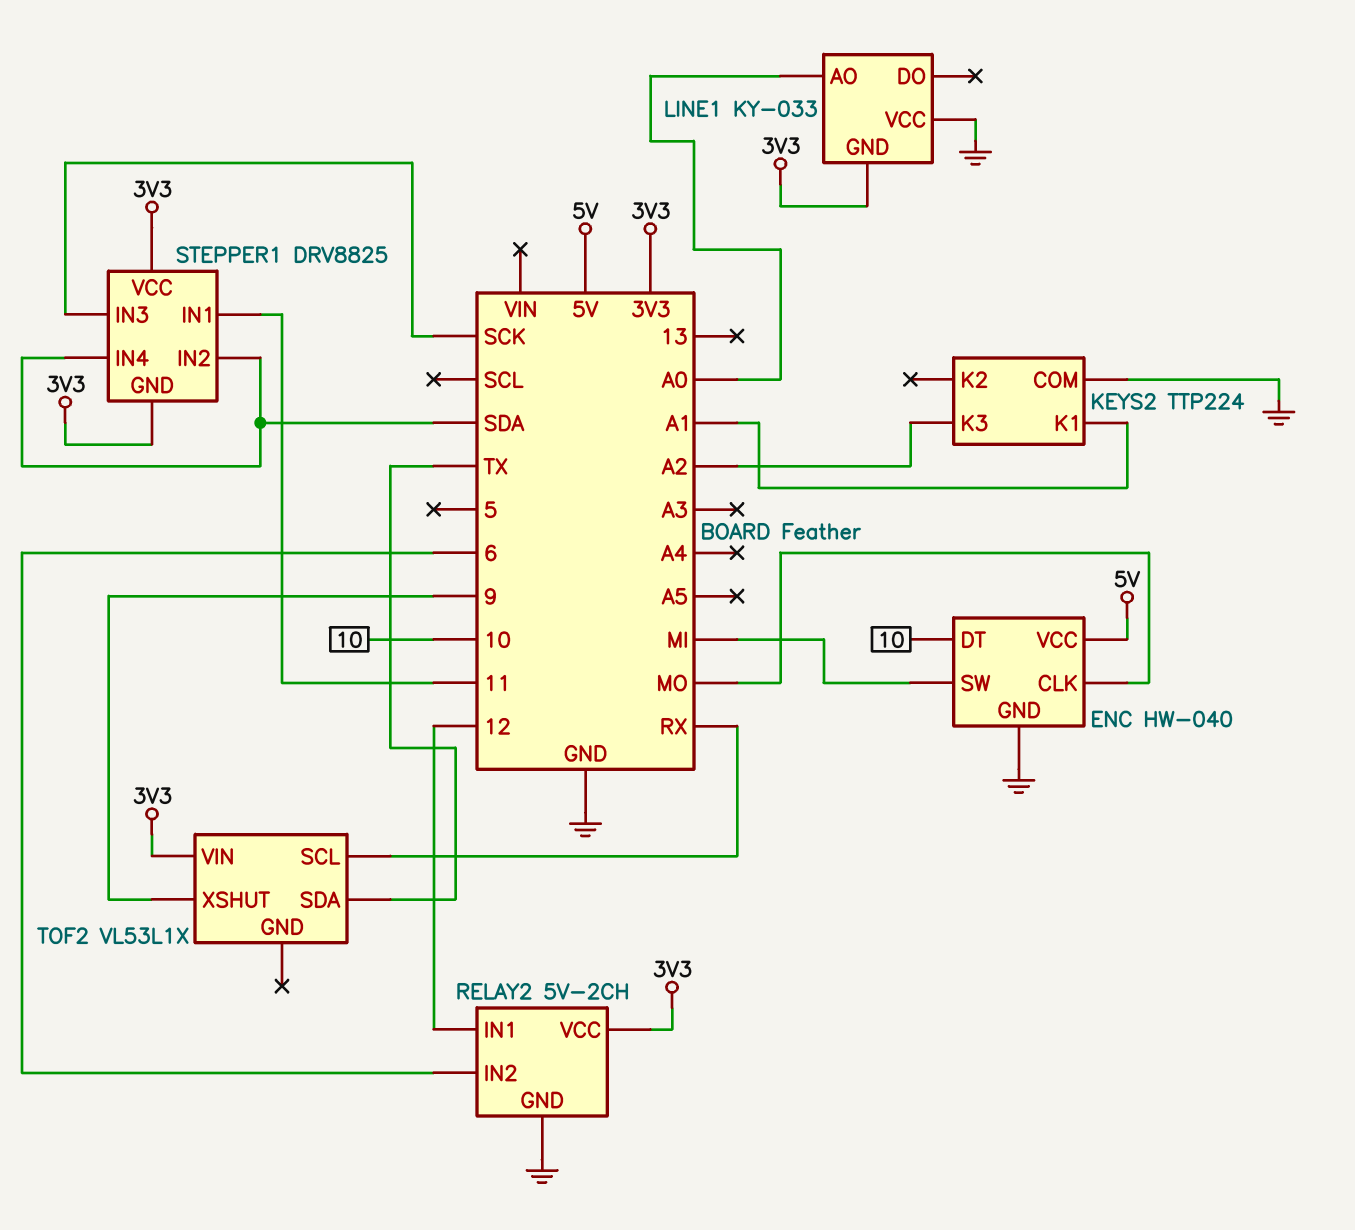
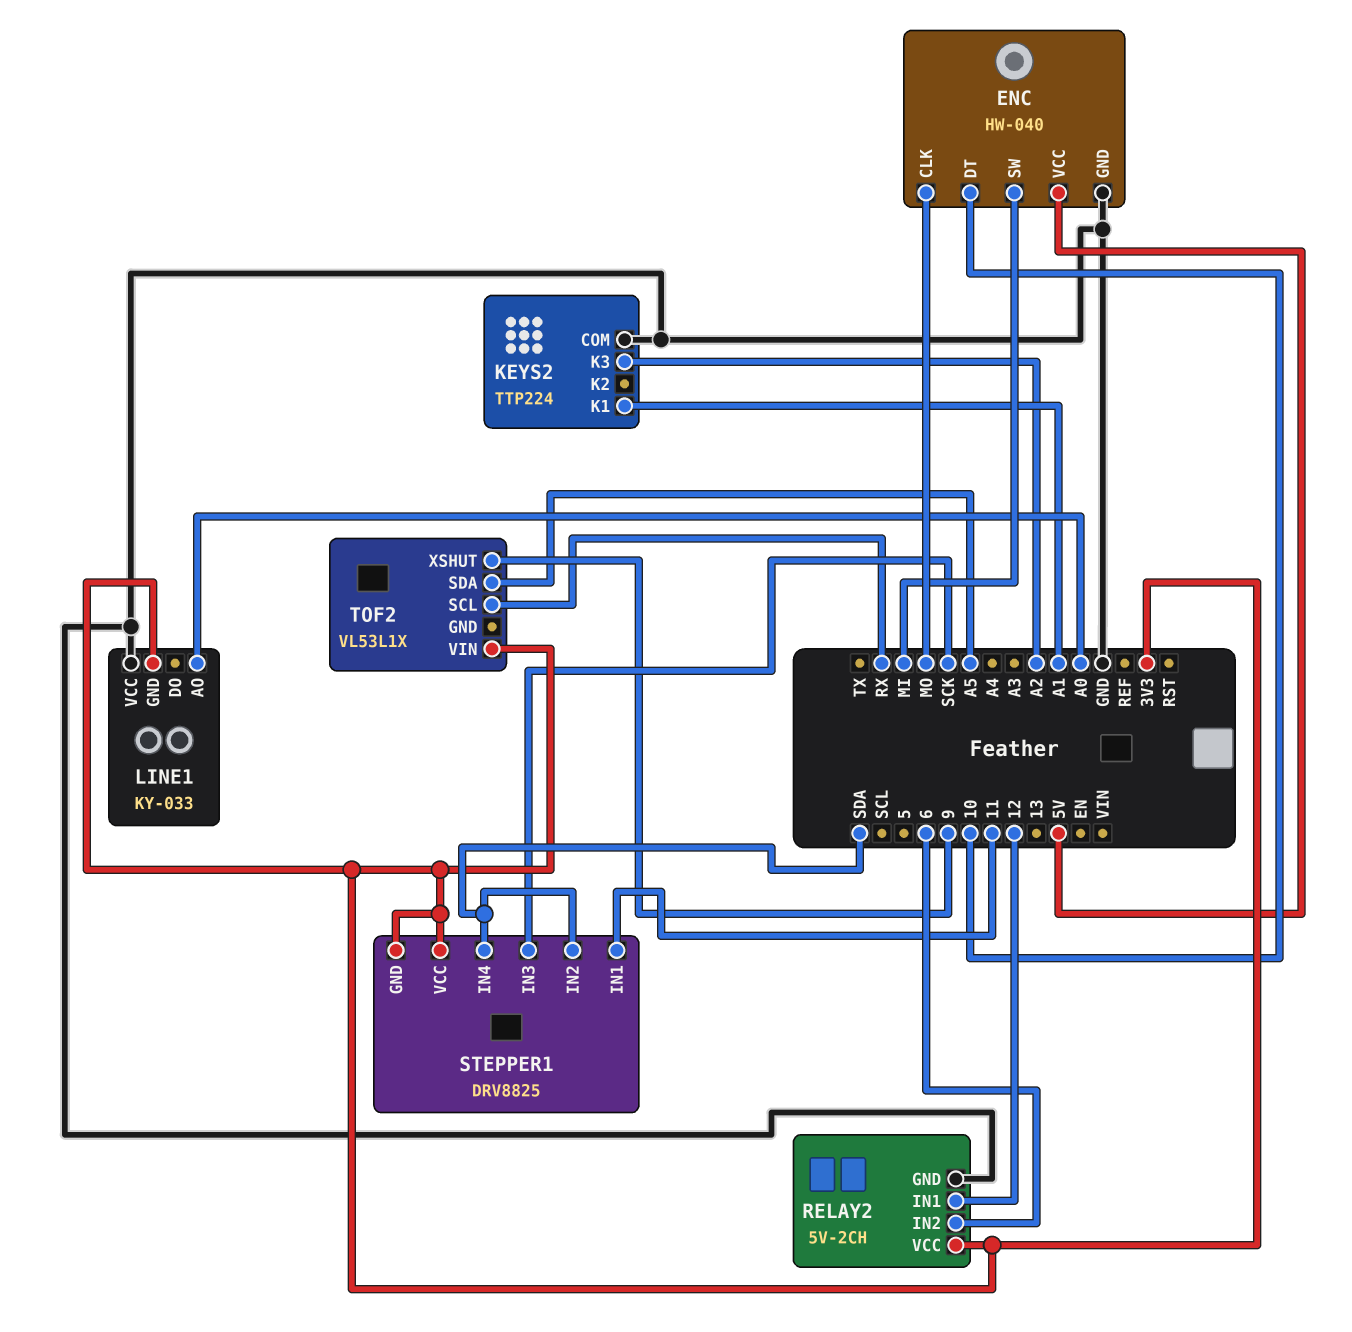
TOF2 pin SDA: TX -> A5

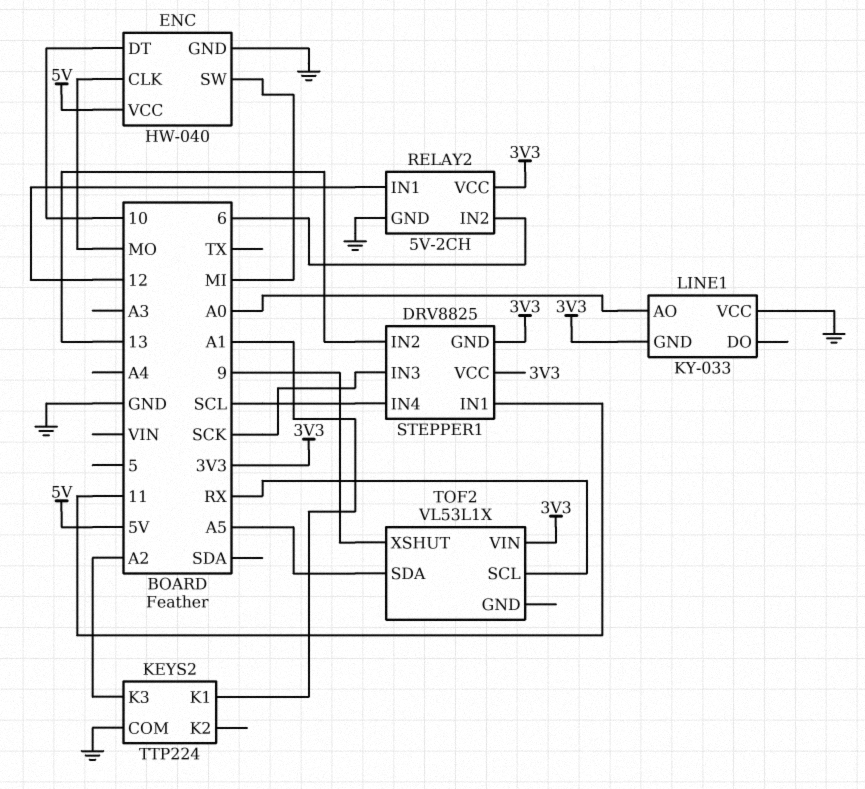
STEPPER1 pin IN2: SDA -> 13
STEPPER1 pin IN4: SDA -> SCL

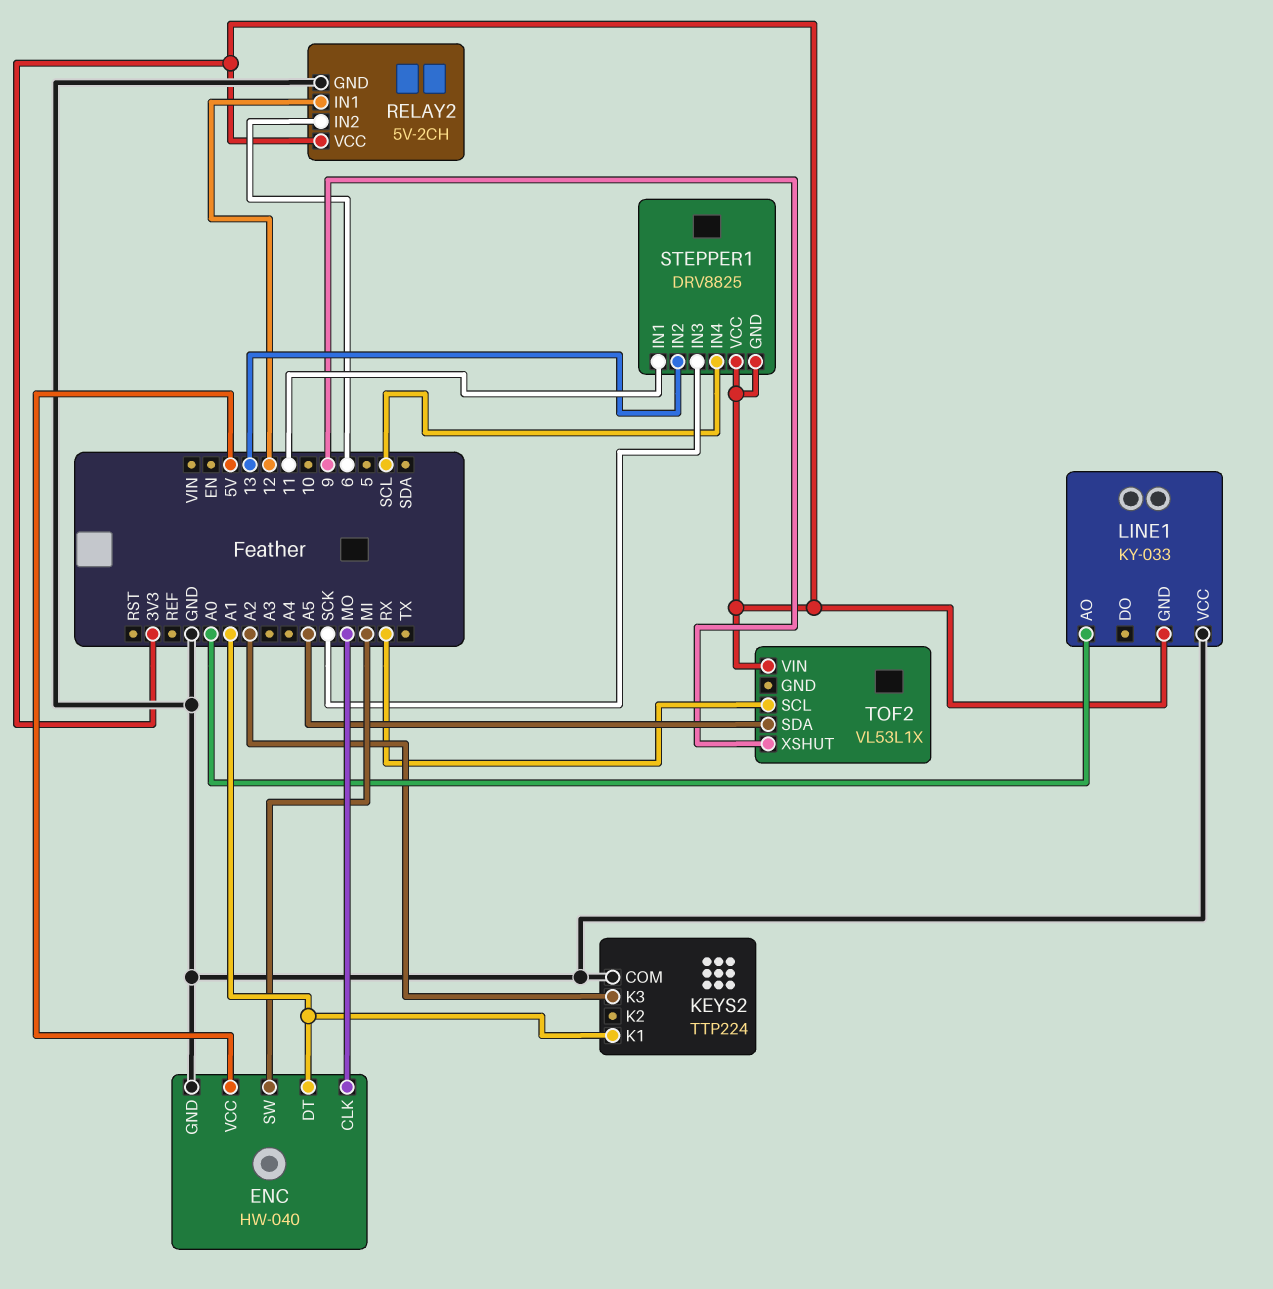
ENC pin DT: 10 -> A1

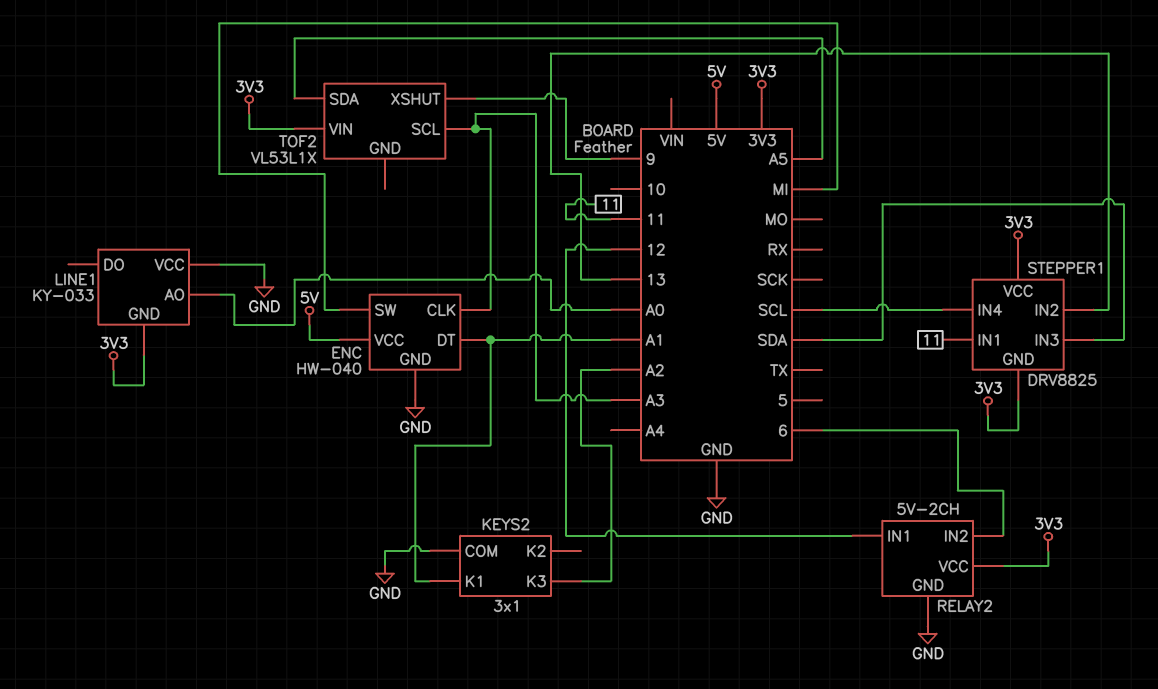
ENC pin CLK: MO -> A3
KEYS2: TTP224 -> 3x1
STEPPER1 pin IN3: SCK -> SDA
TOF2 pin SCL: RX -> A3

